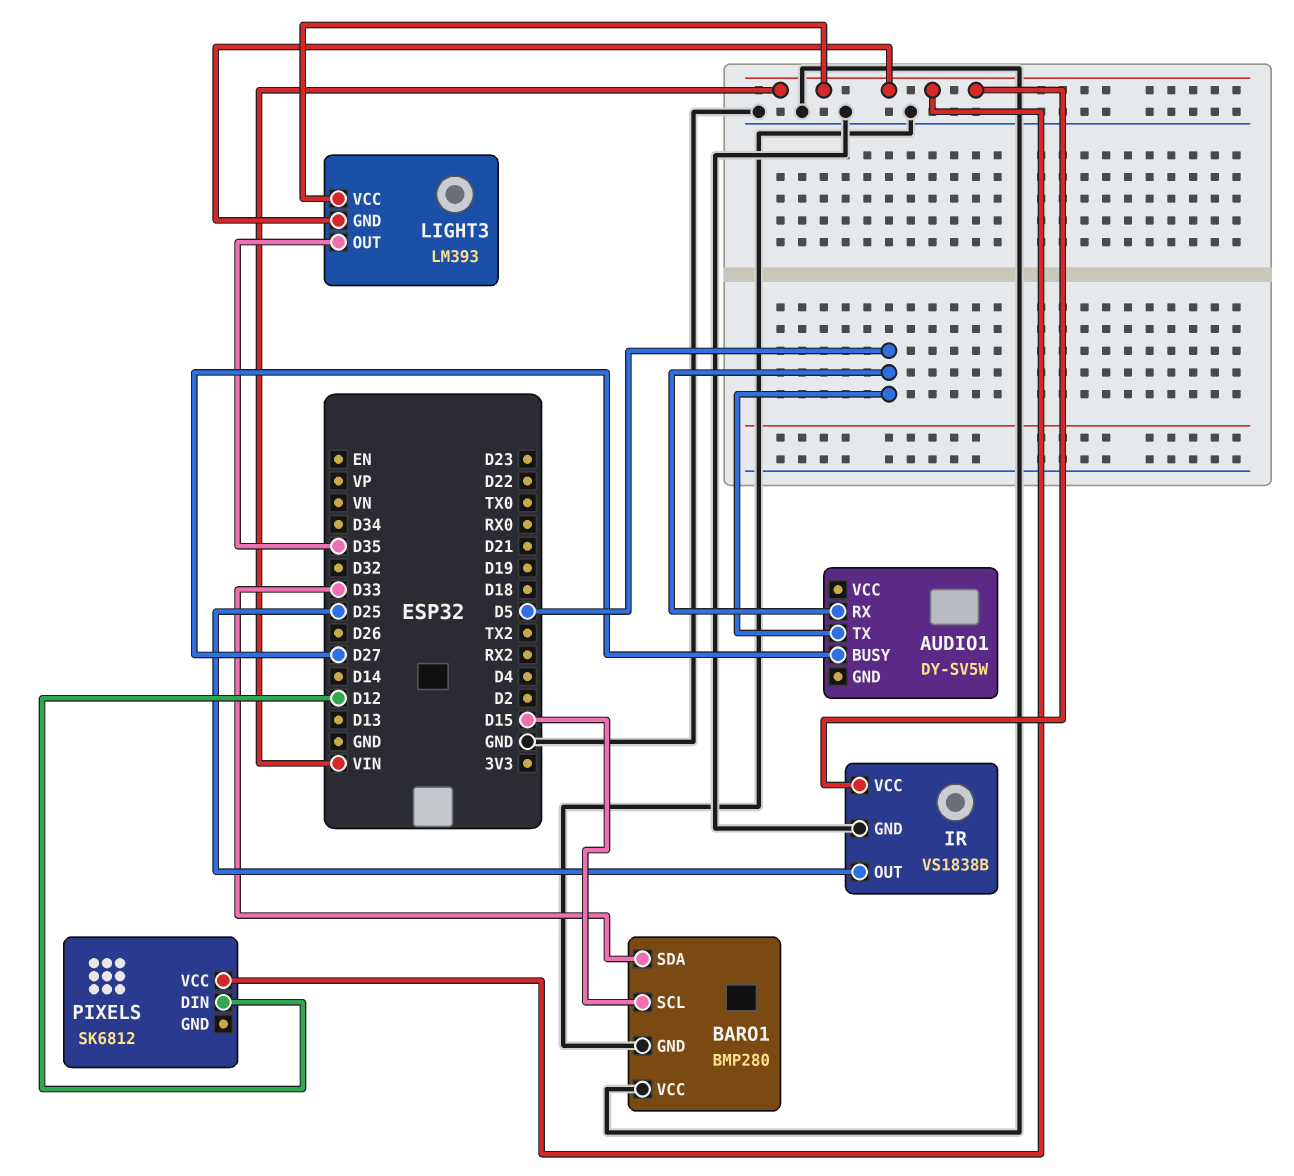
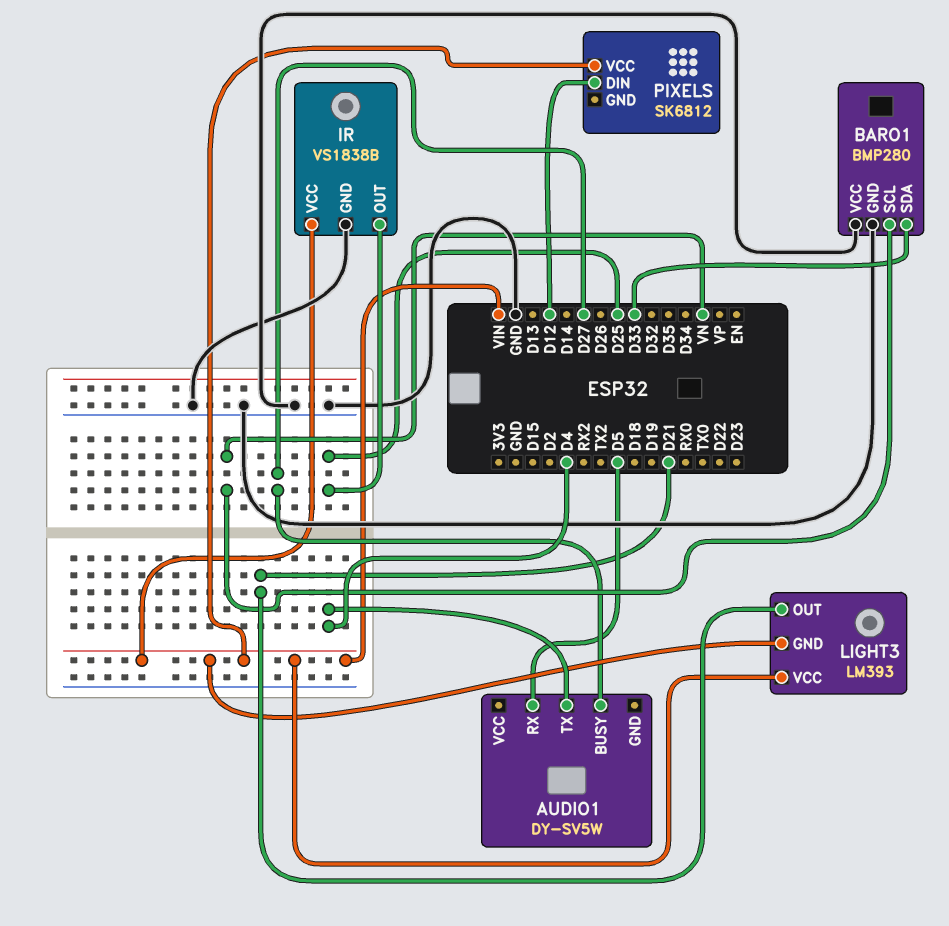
AUDIO1 pin TX: D5 -> D4
BARO1 pin SCL: D15 -> VN
LIGHT3 pin OUT: D35 -> D21

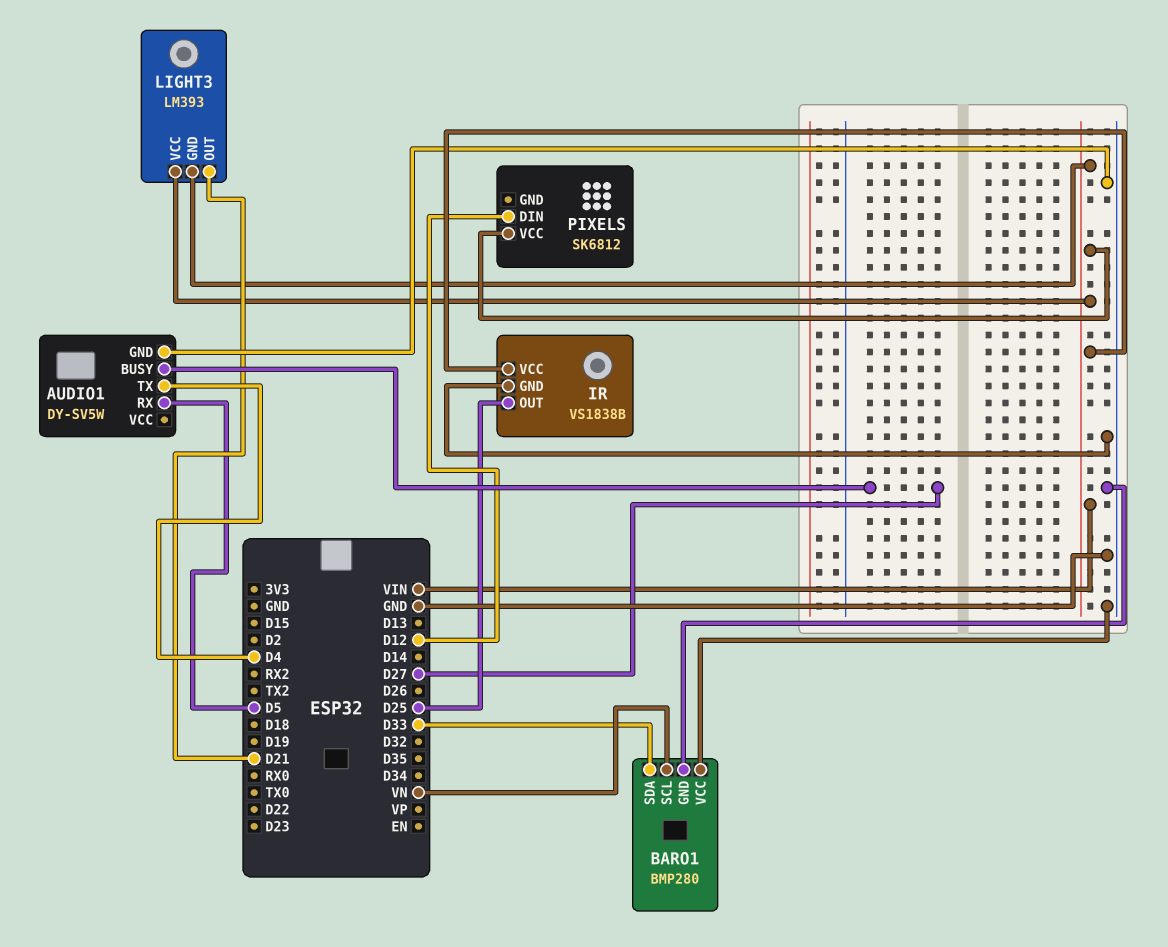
AUDIO1 pin GND: none -> GND

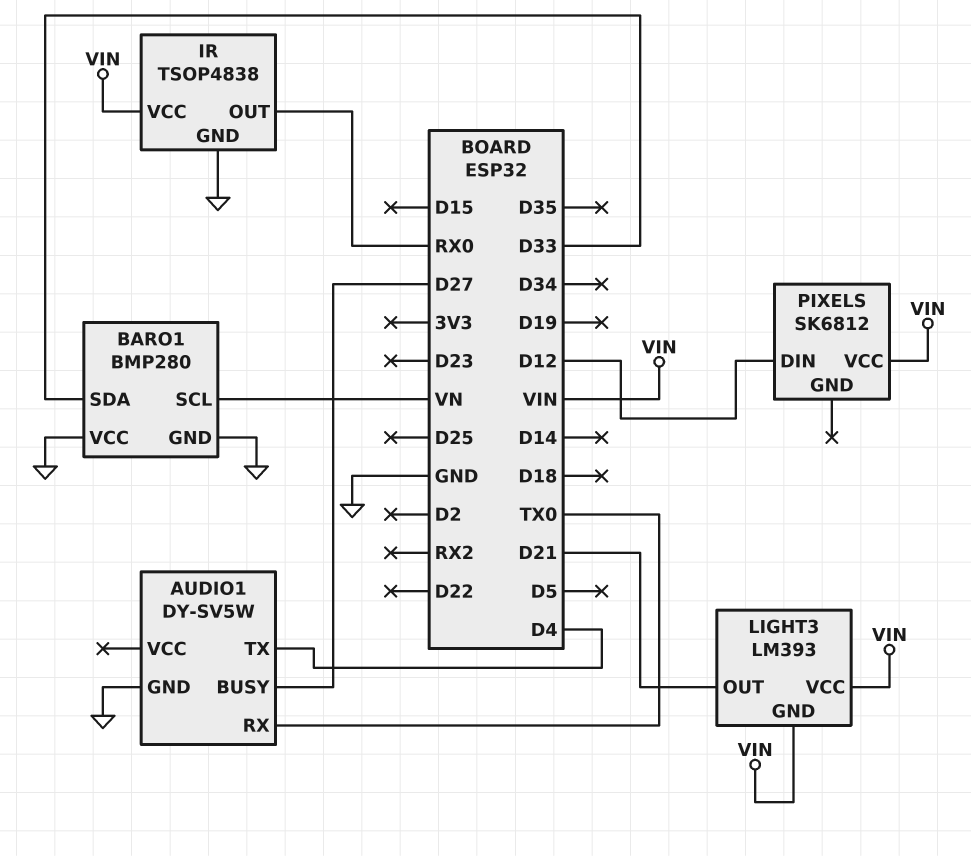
AUDIO1 pin RX: D5 -> TX0
IR: VS1838B -> TSOP4838
IR pin OUT: D25 -> RX0

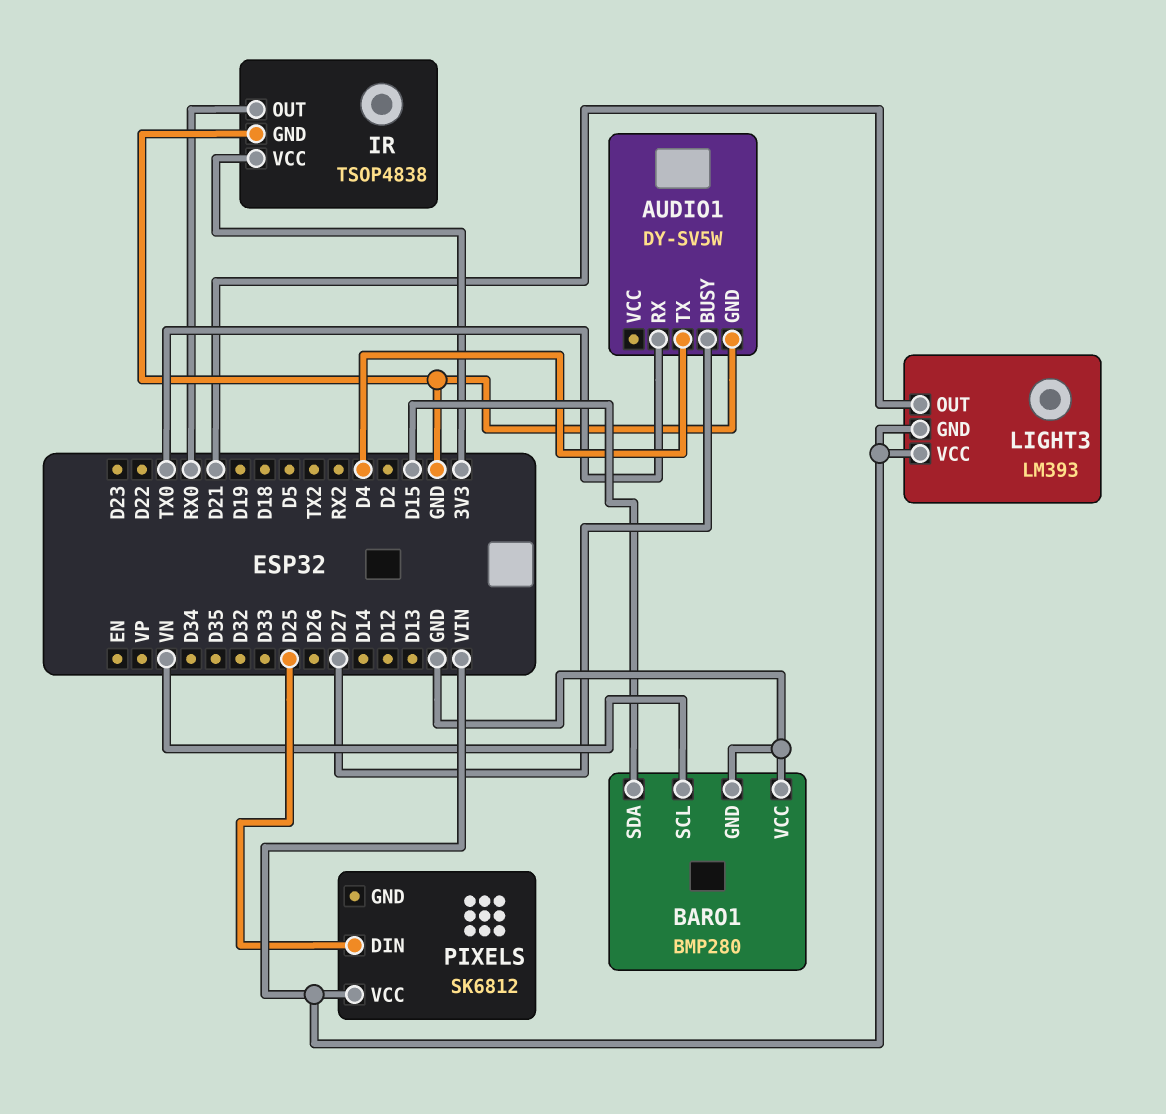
BARO1 pin SDA: D33 -> D15
IR pin VCC: VIN -> 3V3
PIXELS pin DIN: D12 -> D25

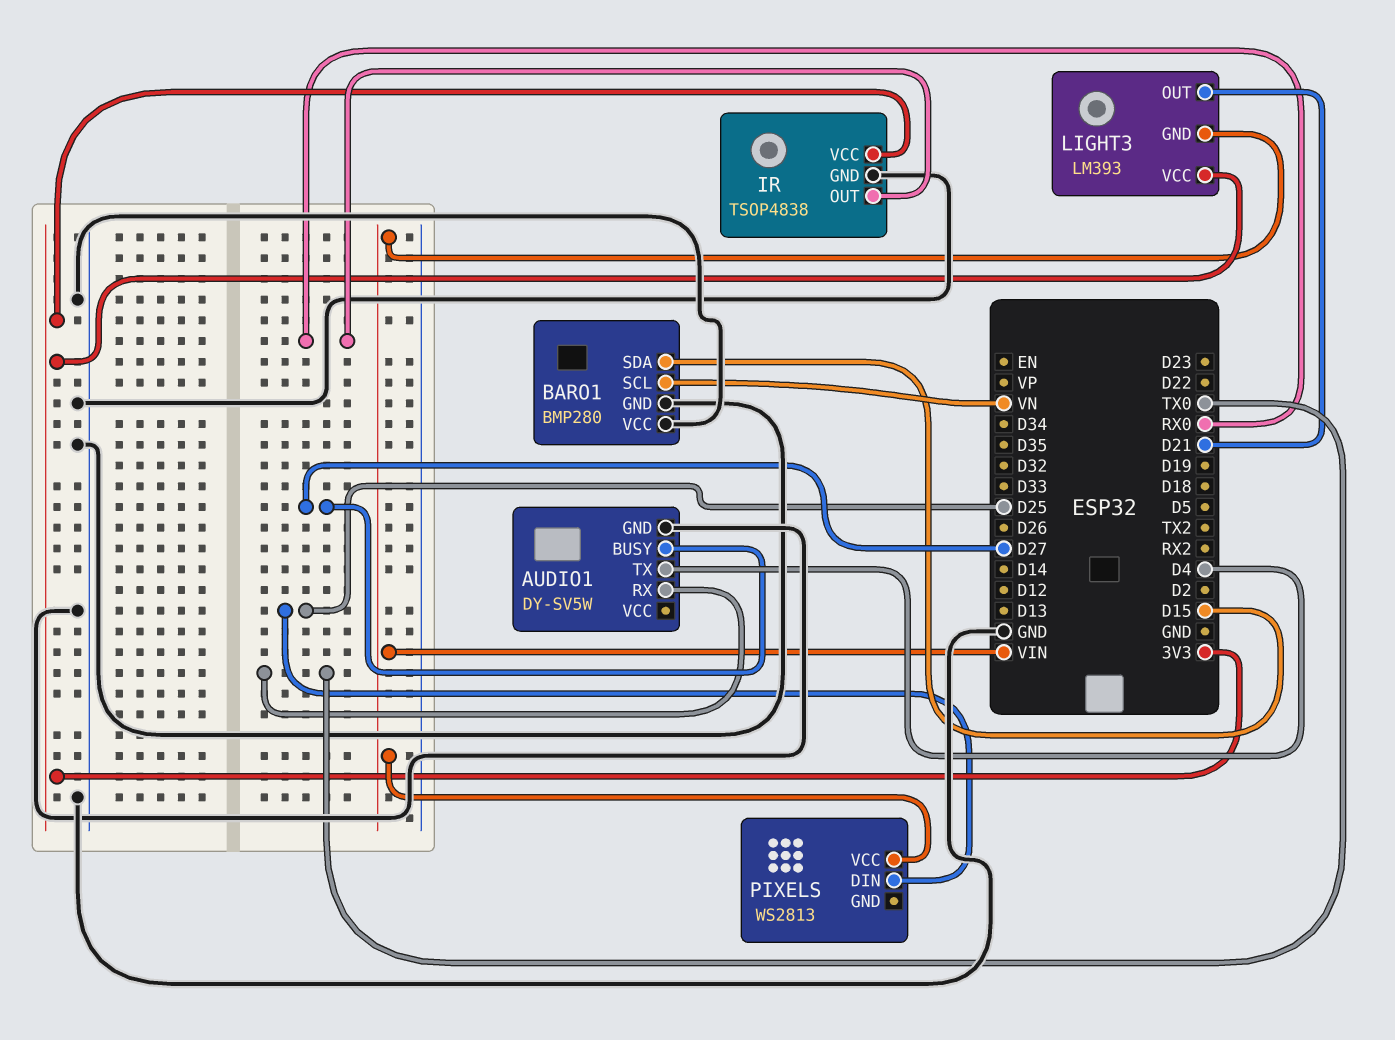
LIGHT3 pin VCC: VIN -> 3V3
PIXELS: SK6812 -> WS2813

